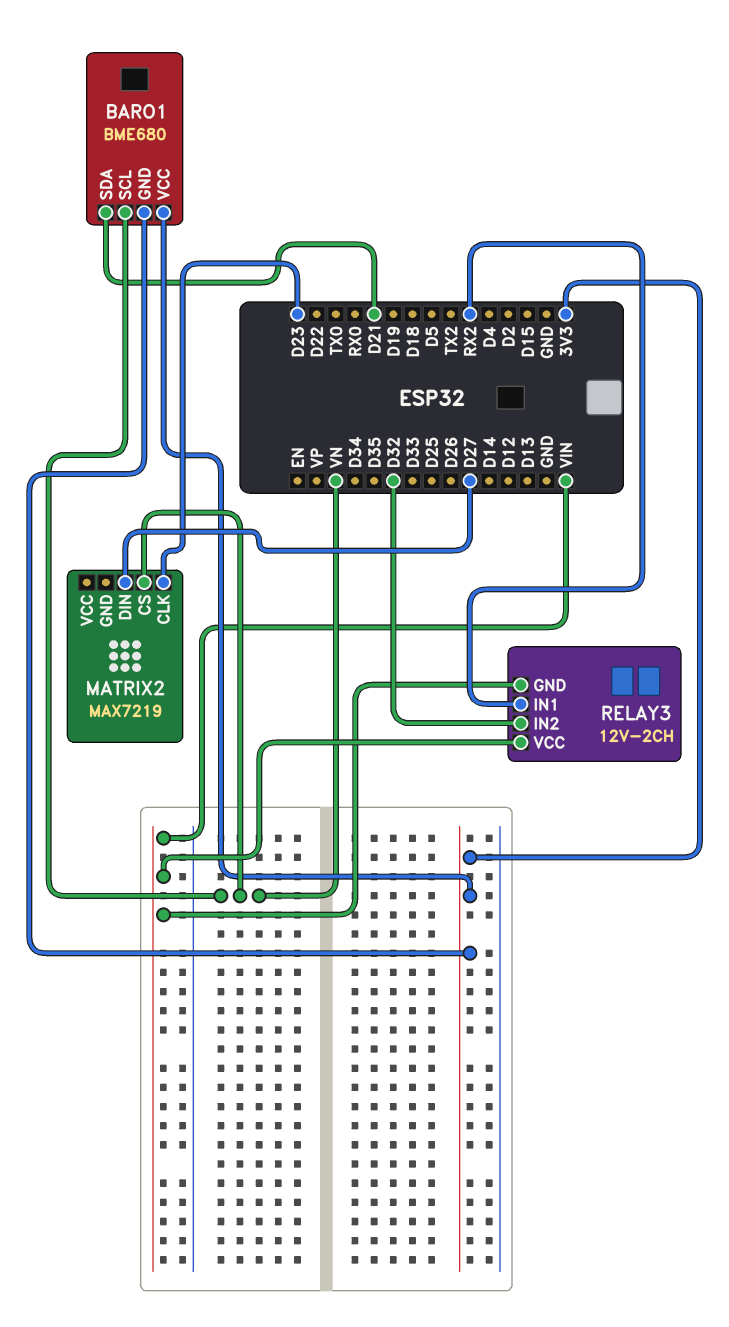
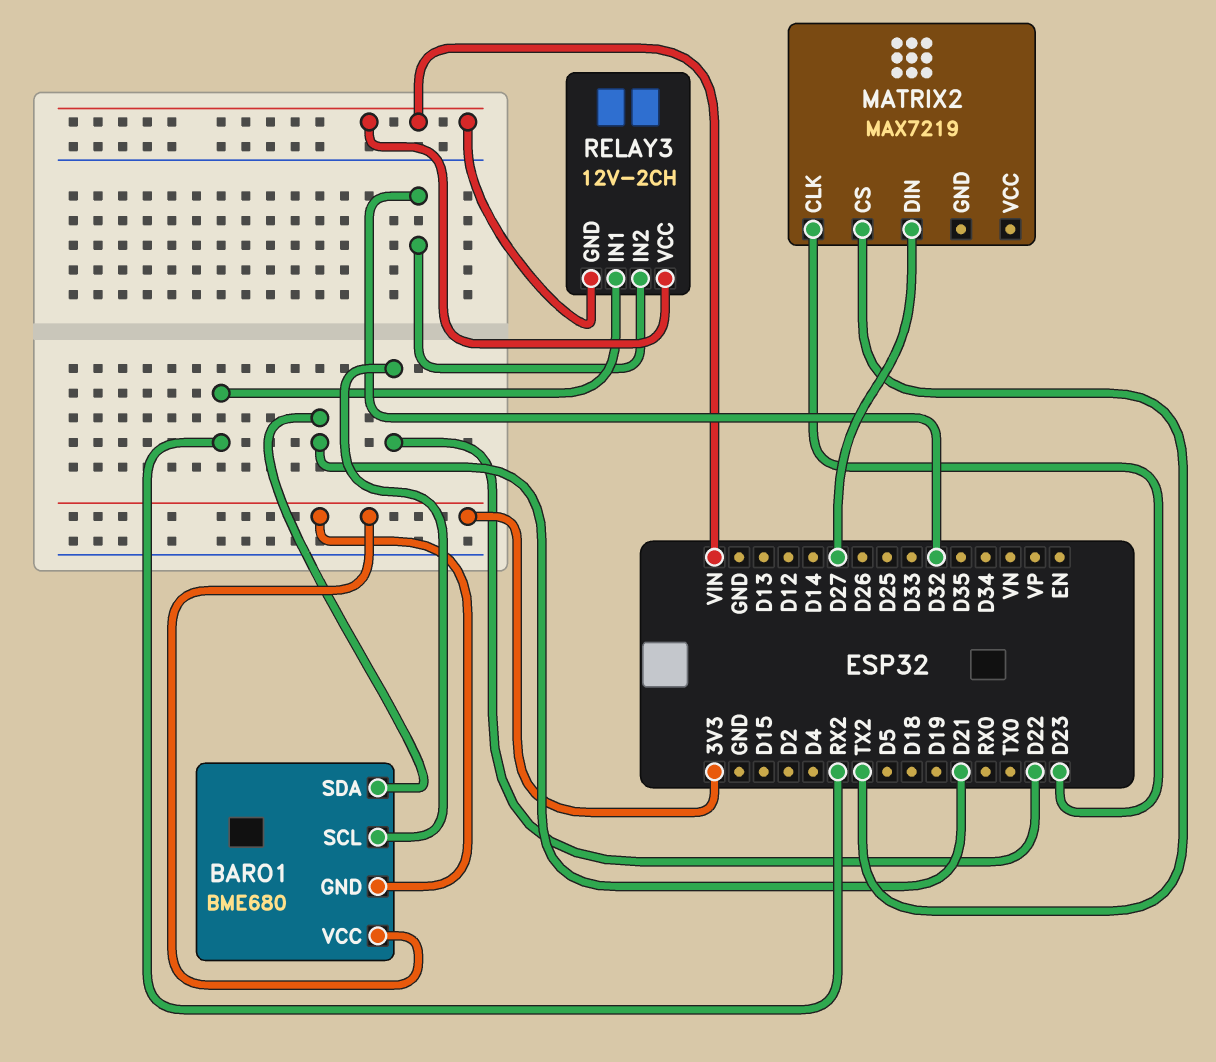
BARO1 pin SCL: VN -> D22
MATRIX2 pin CS: VN -> TX2

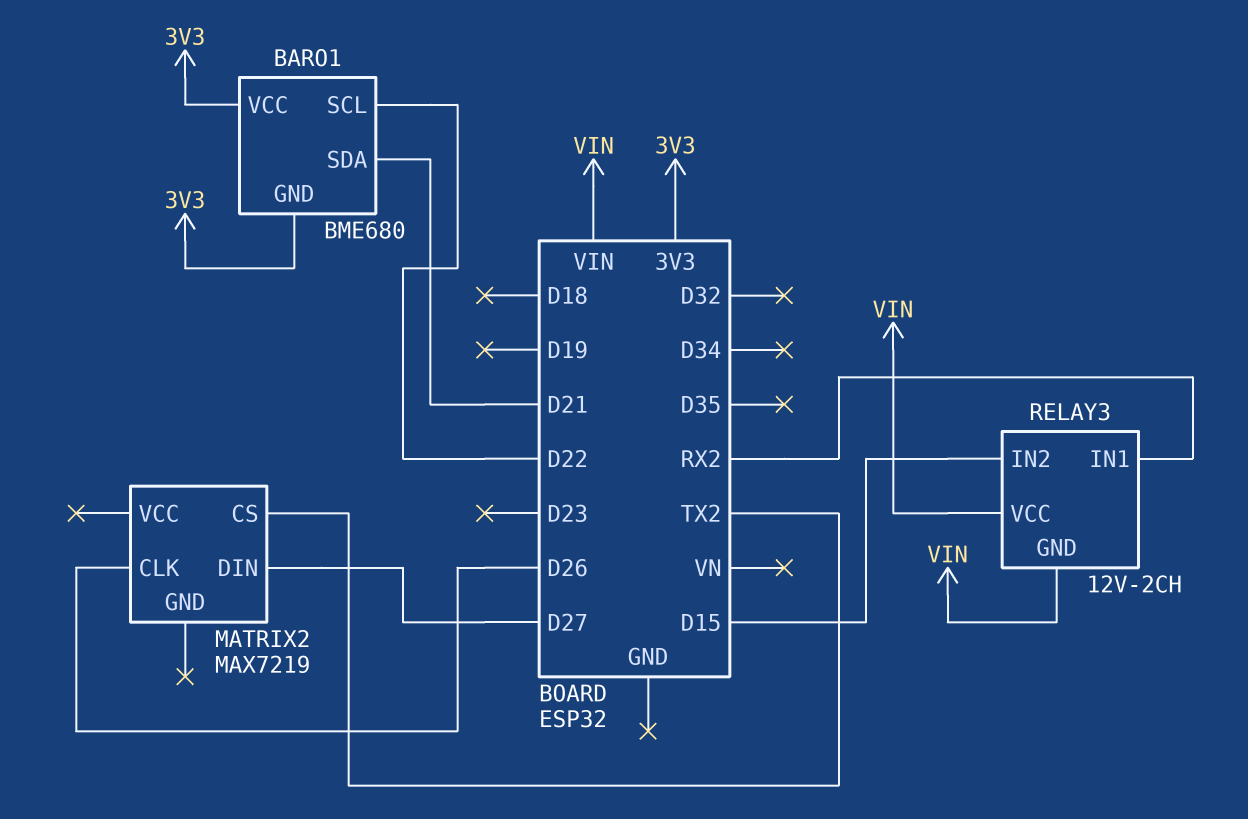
MATRIX2 pin CLK: D23 -> D26
RELAY3 pin IN2: D32 -> D15

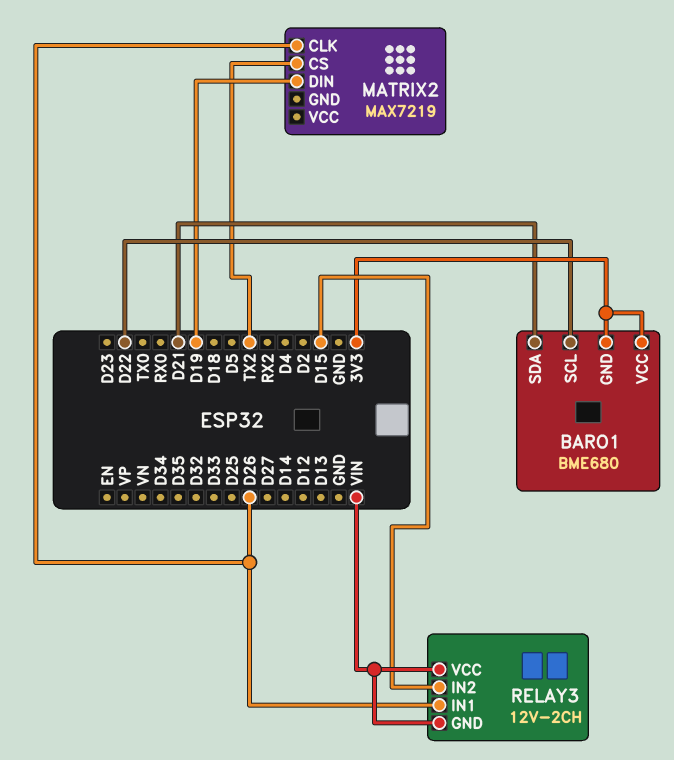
MATRIX2 pin DIN: D27 -> D19
RELAY3 pin IN1: RX2 -> D26

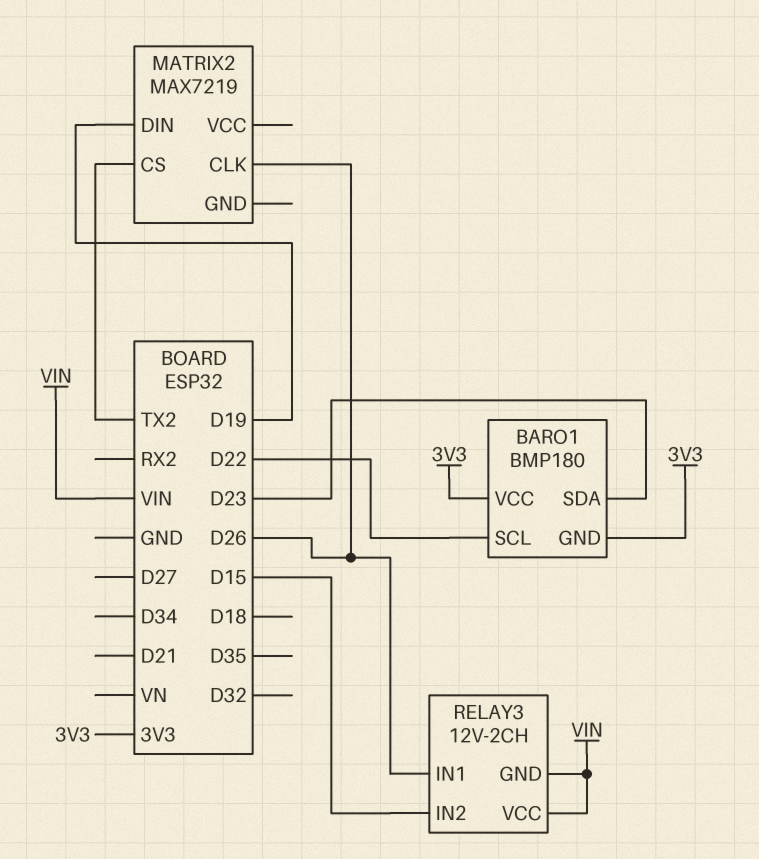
BARO1: BME680 -> BMP180
BARO1 pin SDA: D21 -> D23

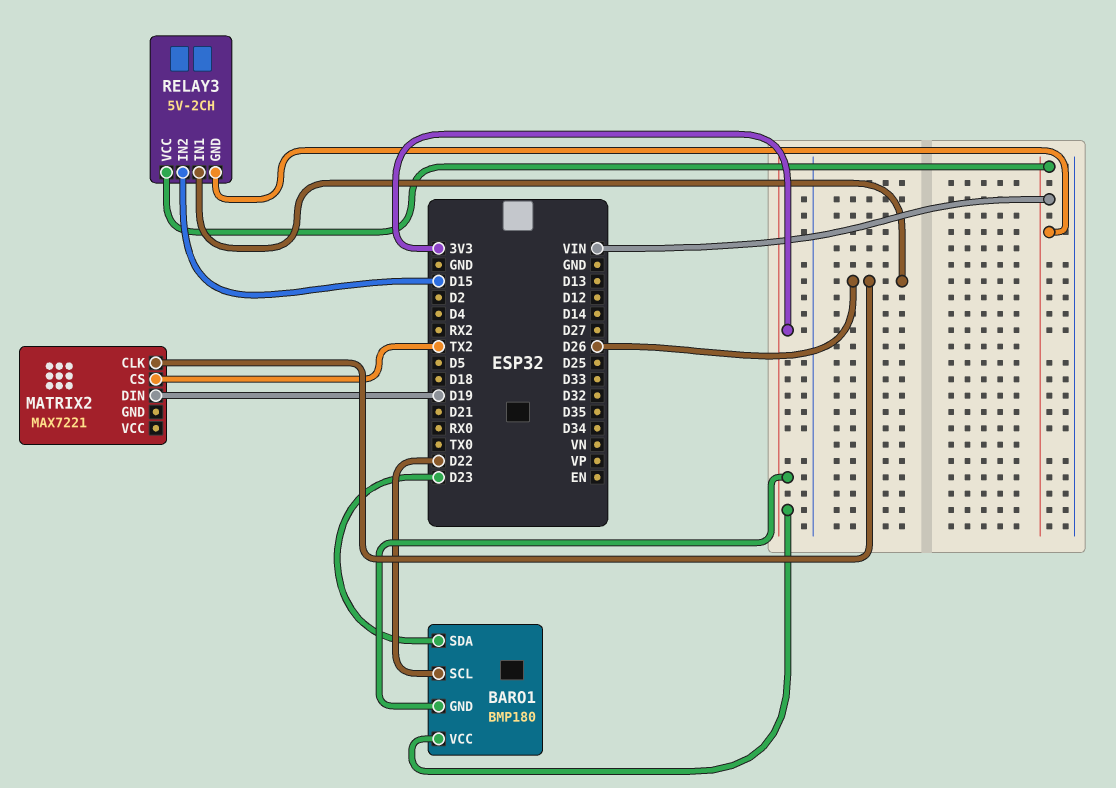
MATRIX2: MAX7219 -> MAX7221
RELAY3: 12V-2CH -> 5V-2CH

